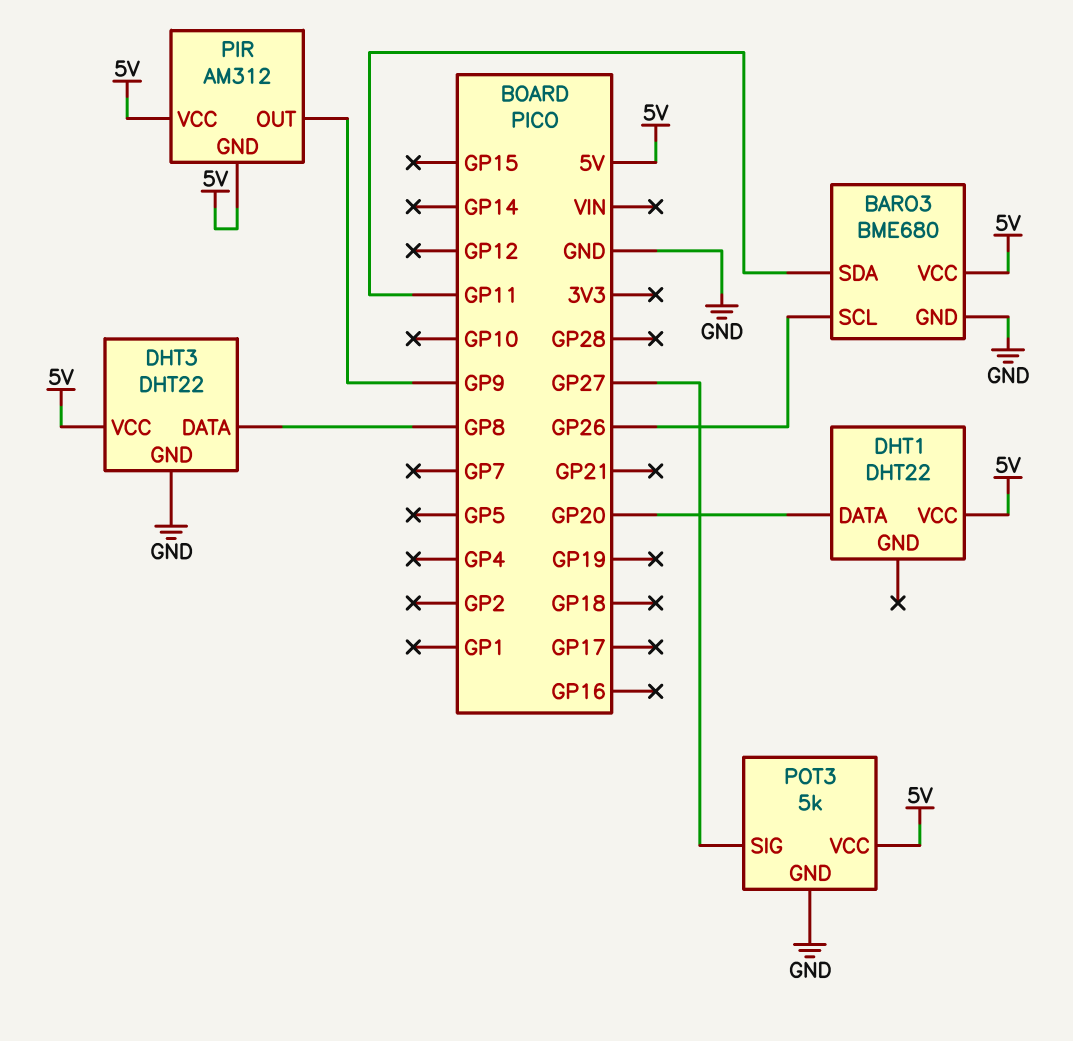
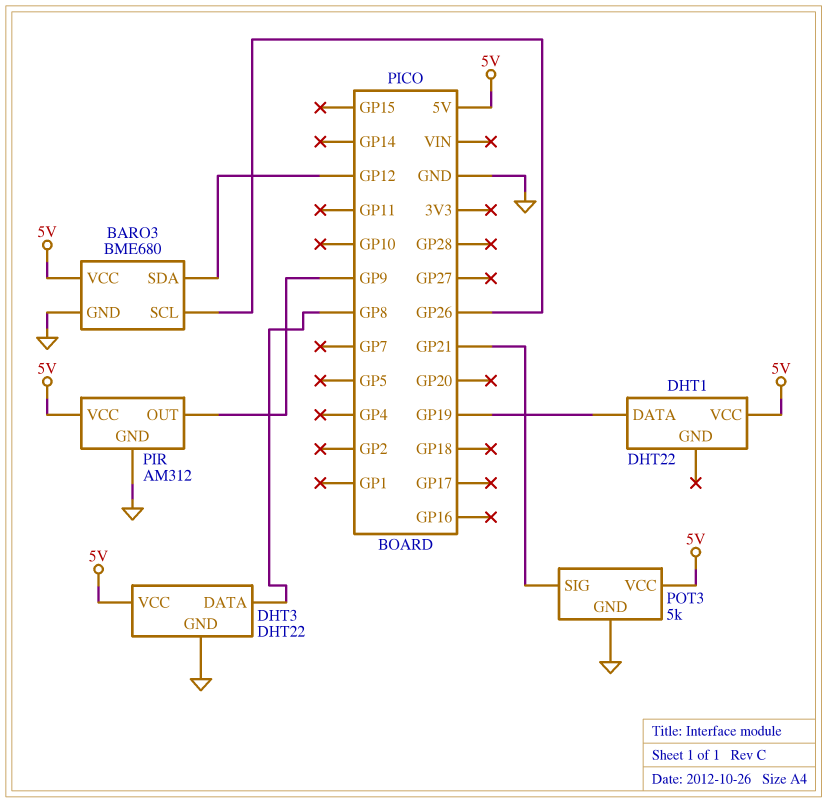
BARO3 pin SDA: GP11 -> GP12
DHT1 pin DATA: GP20 -> GP19
PIR pin GND: 5V -> GND
POT3 pin SIG: GP27 -> GP21

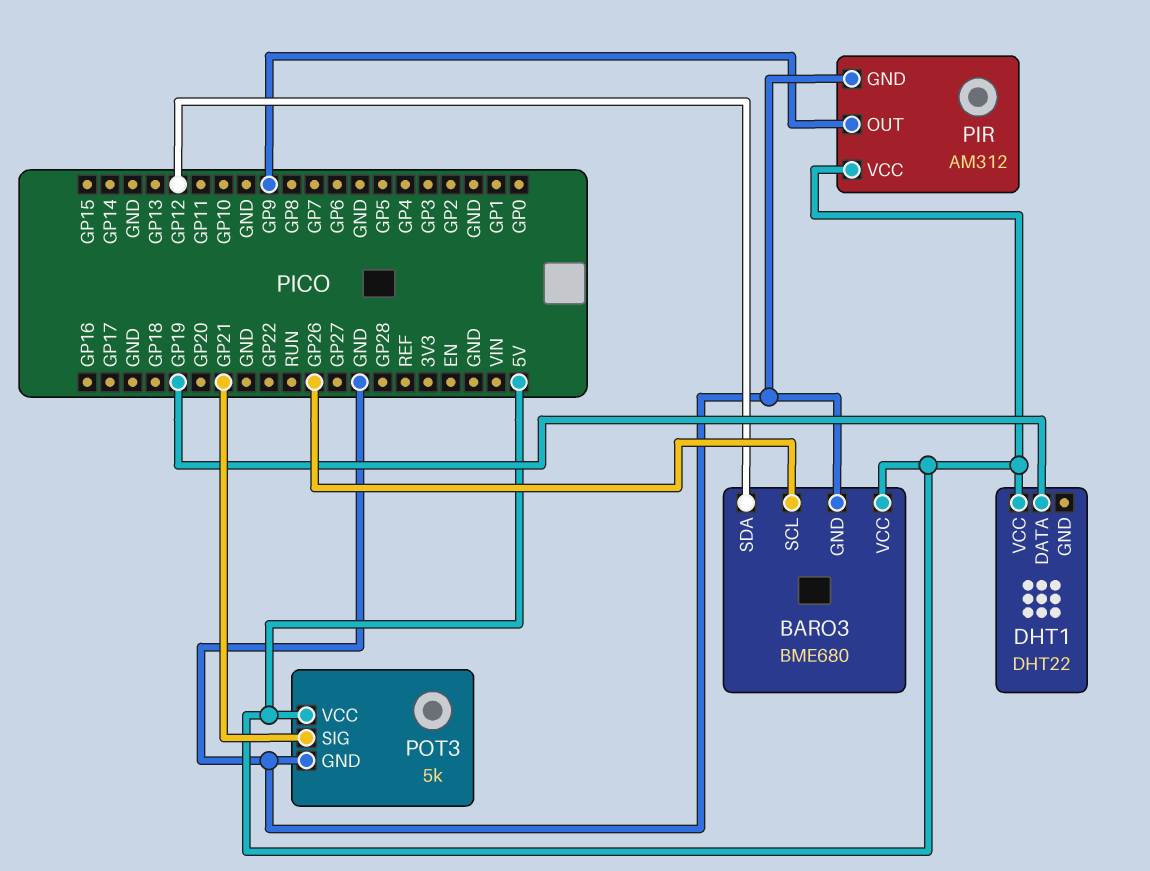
DHT3: DHT22 -> none
DHT3 pin DATA: GP8 -> none
DHT3 pin GND: GND -> none
DHT3 pin VCC: 5V -> none

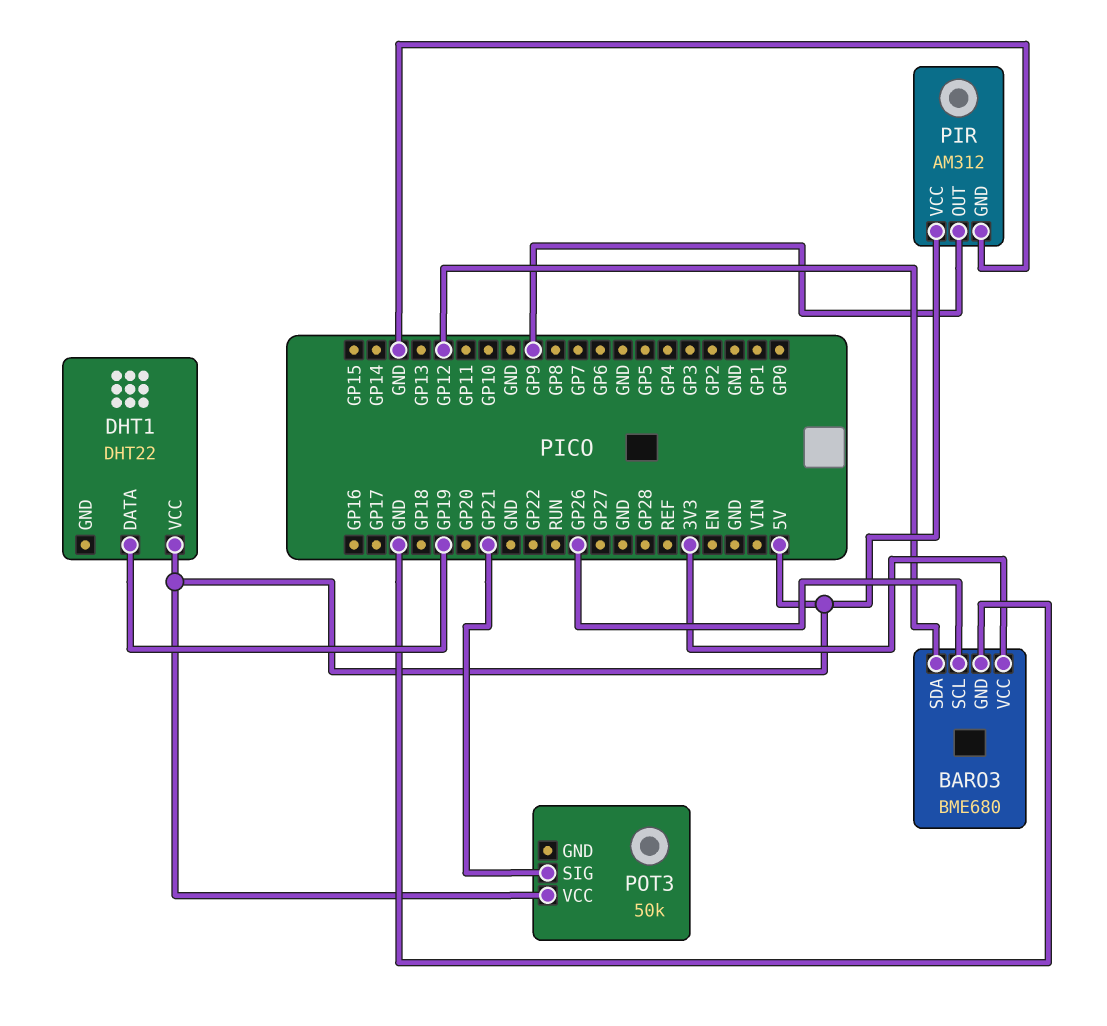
BARO3 pin VCC: 5V -> 3V3
POT3: 5k -> 50k
POT3 pin GND: GND -> none

